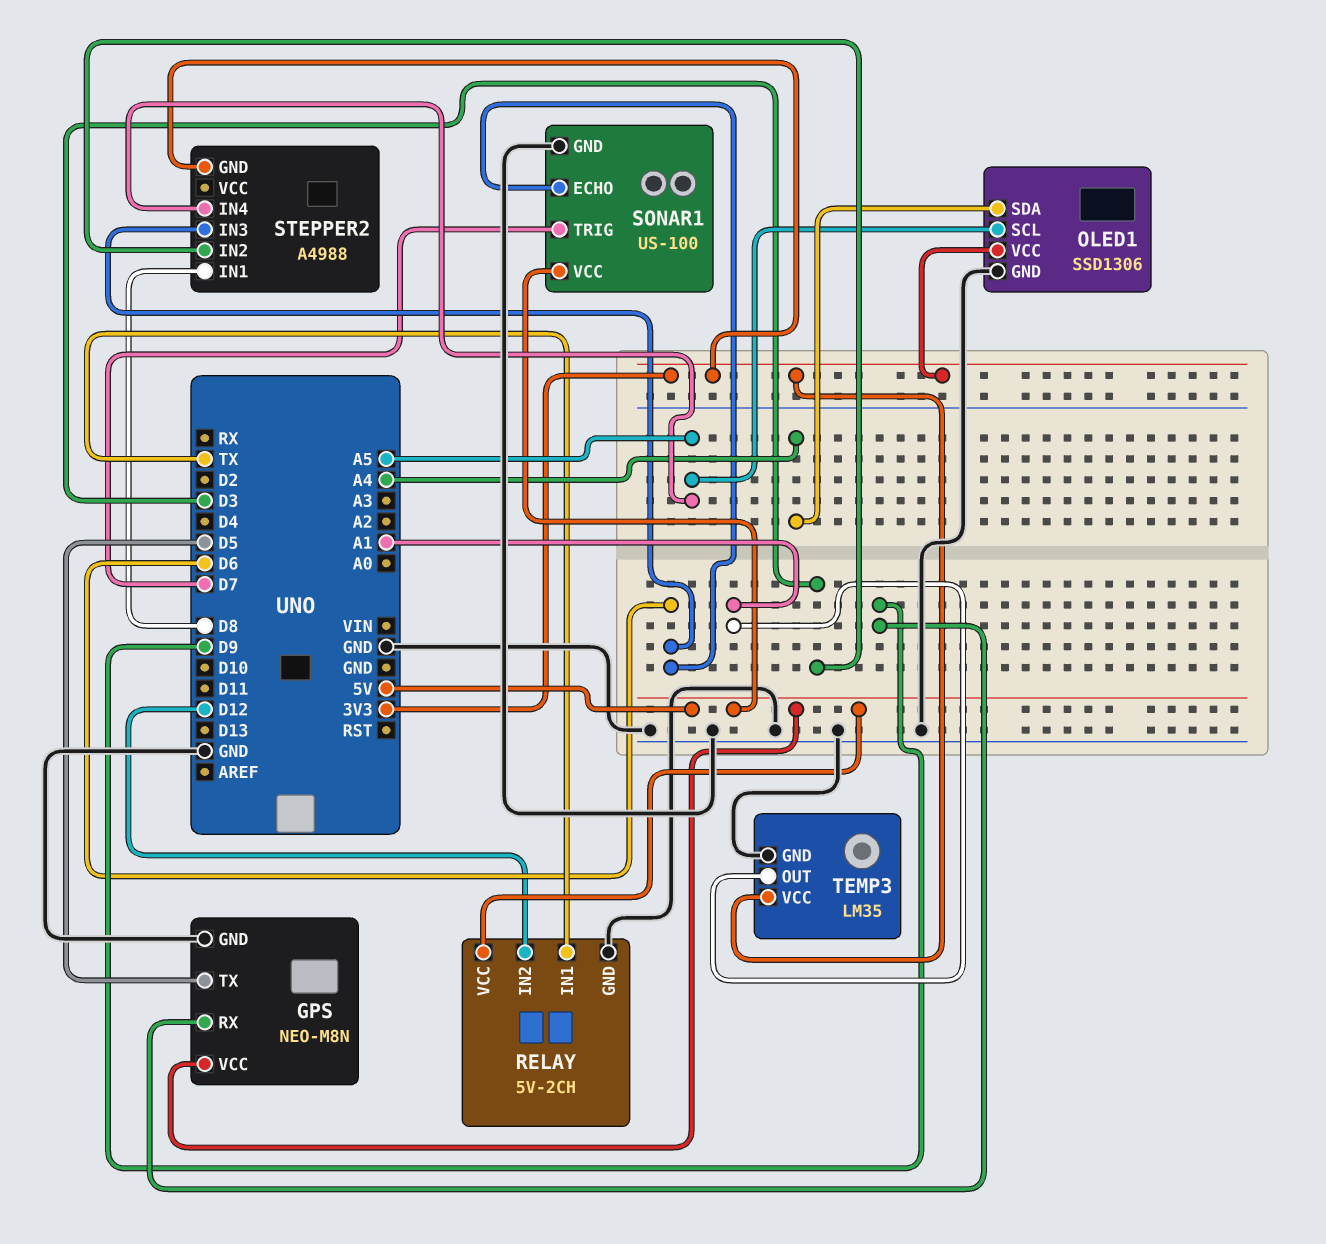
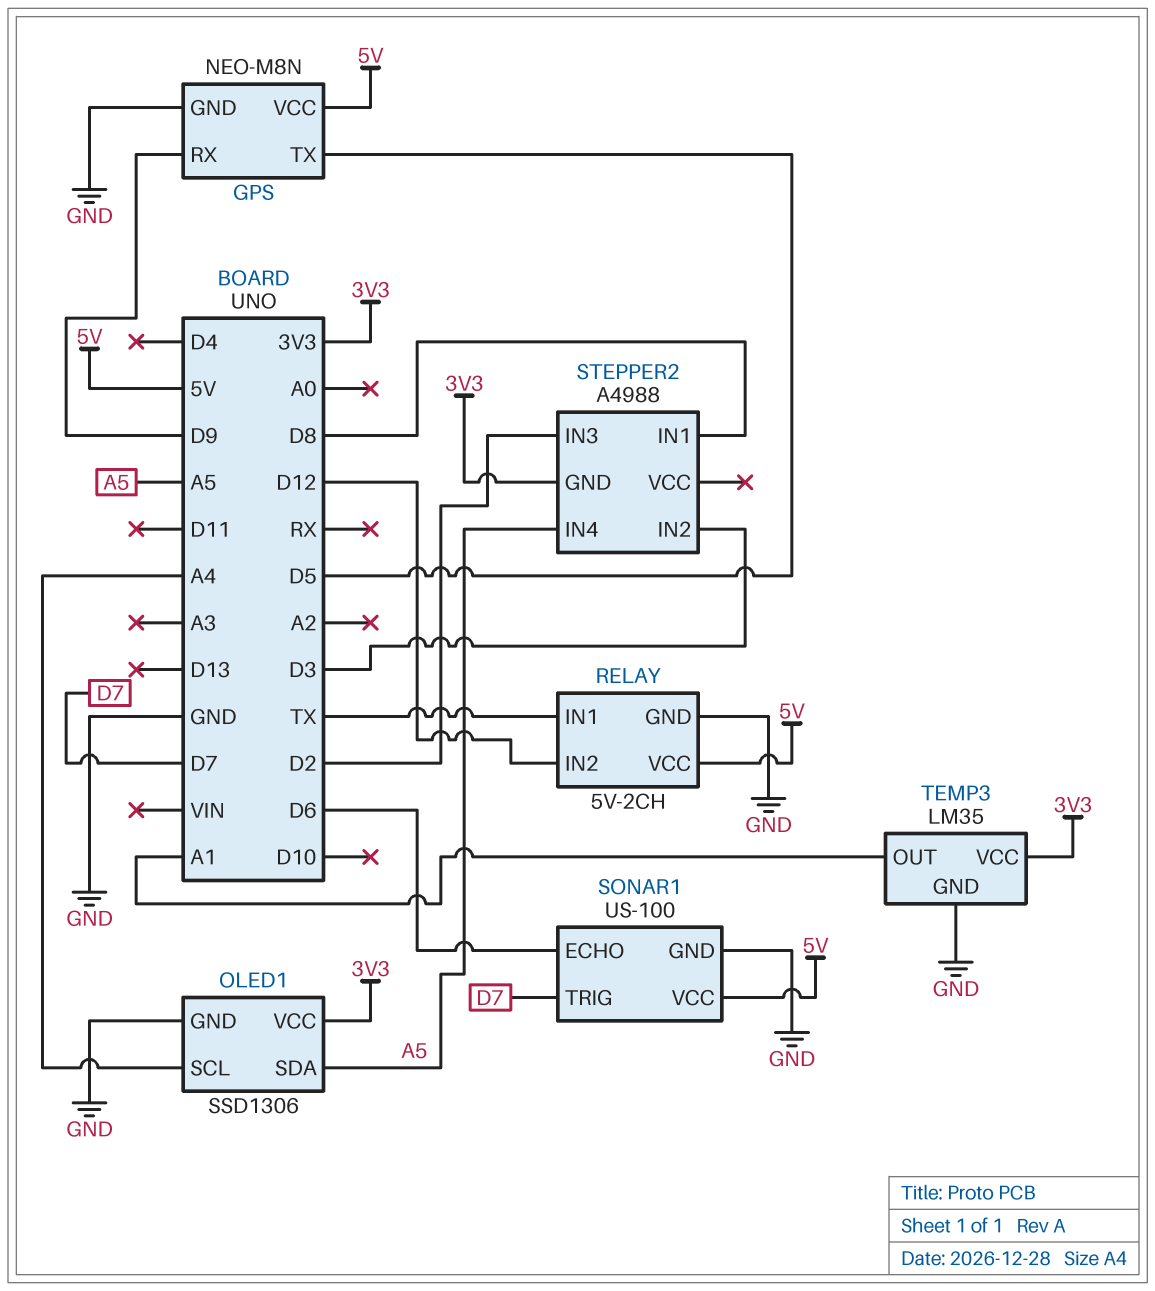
OLED1 pin SCL: A5 -> A4
OLED1 pin SDA: A4 -> A5
STEPPER2 pin IN3: D6 -> D2

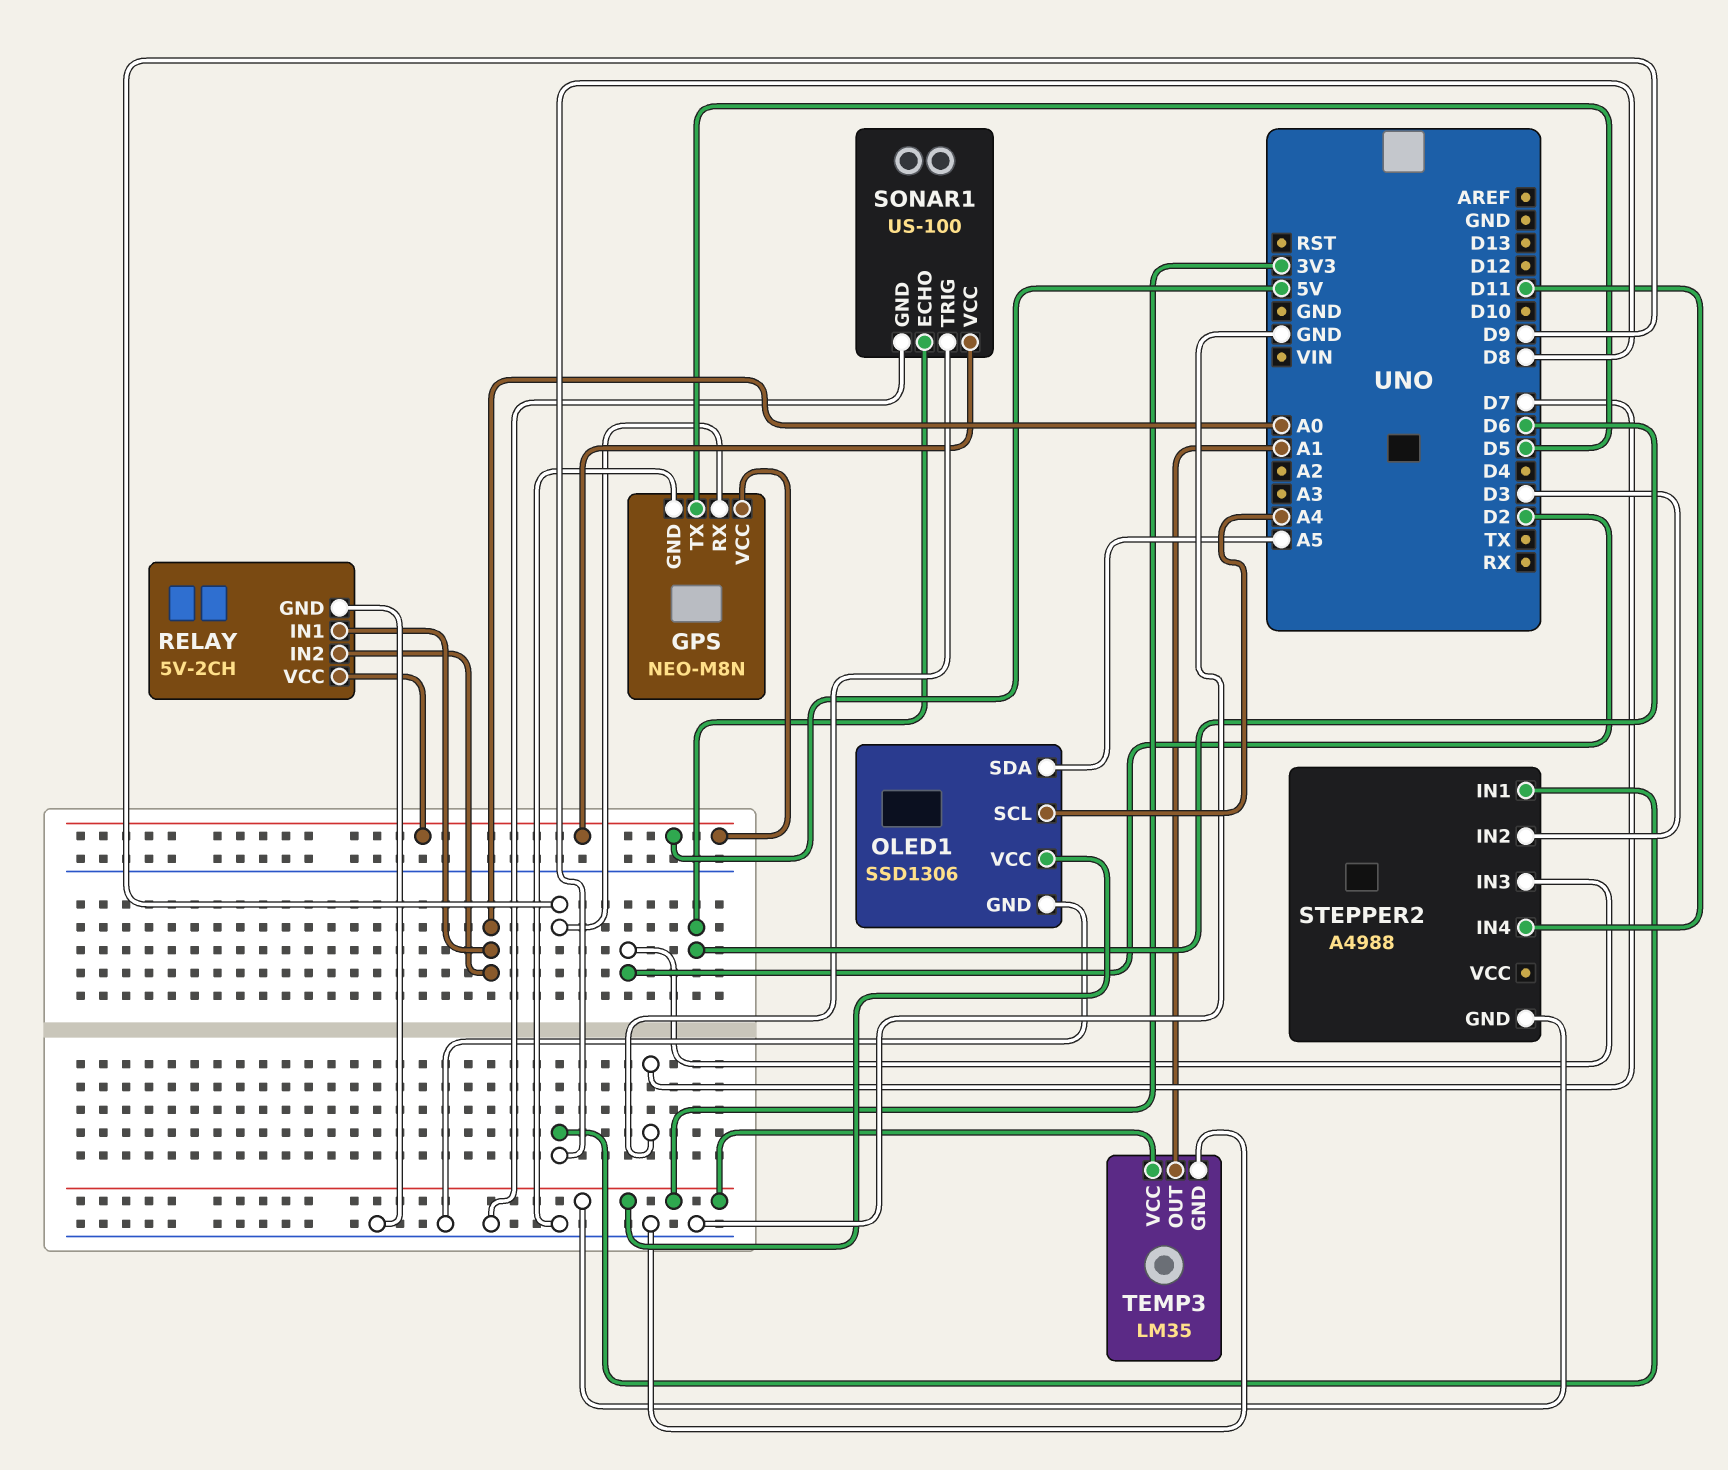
RELAY pin IN1: TX -> A0
RELAY pin IN2: D12 -> A0
STEPPER2 pin IN4: A5 -> D11

